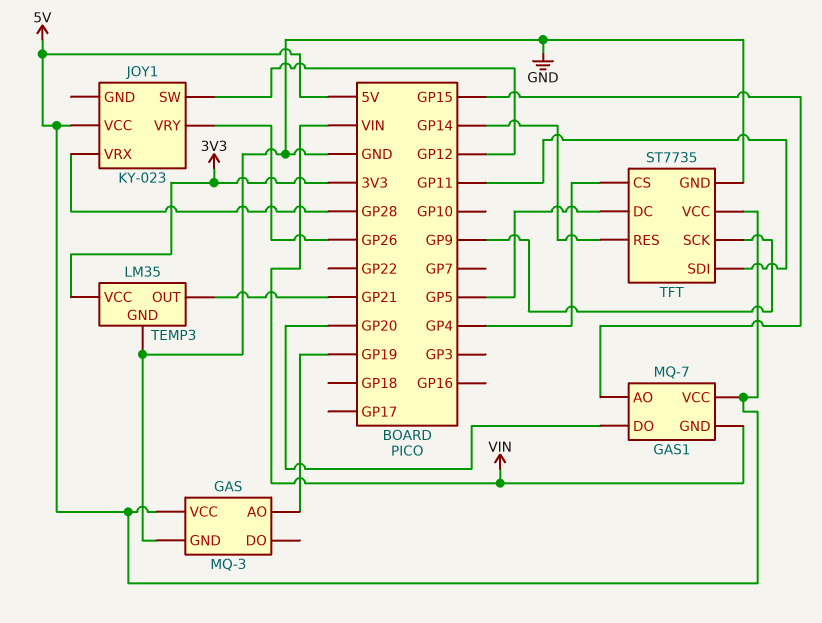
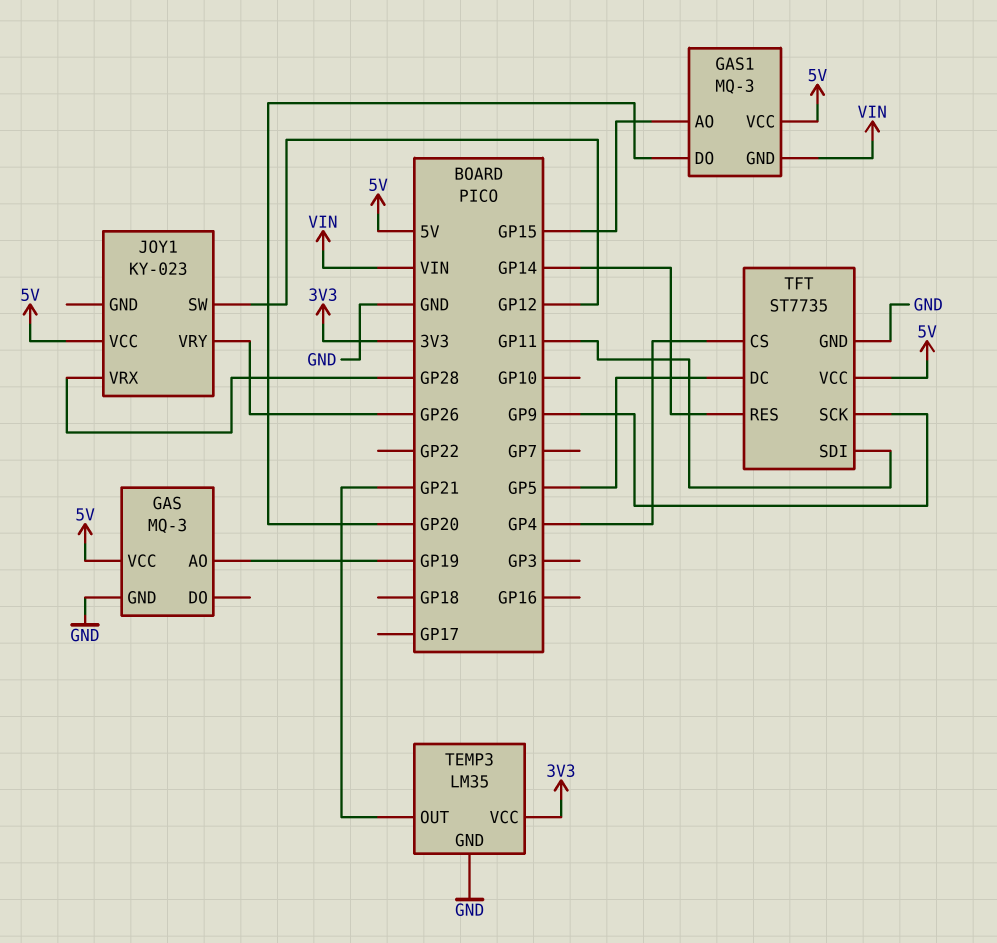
GAS1: MQ-7 -> MQ-3

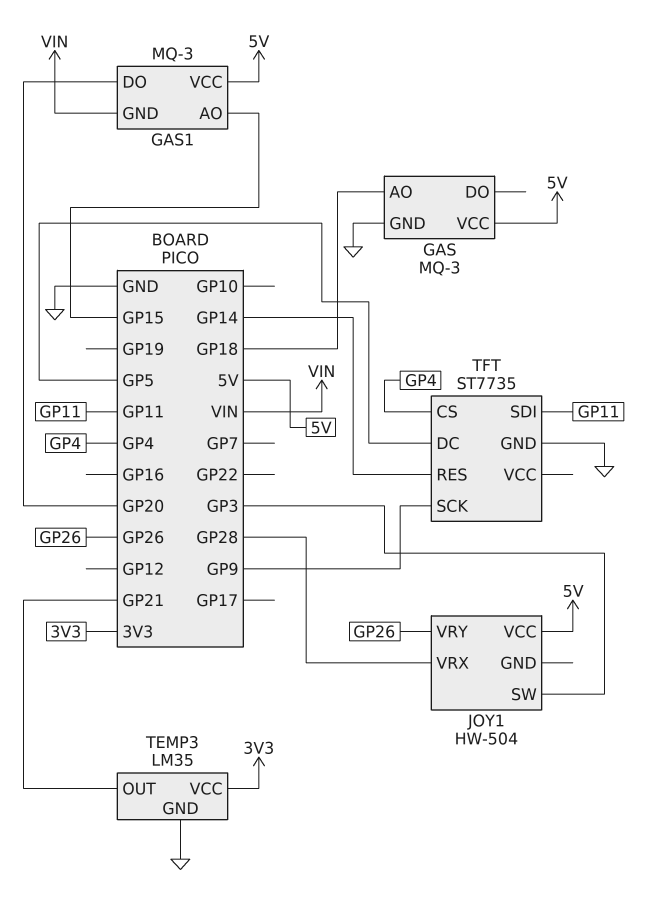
GAS pin AO: GP19 -> GP18
JOY1: KY-023 -> HW-504
JOY1 pin SW: GP12 -> GP3
TFT pin VCC: 5V -> none

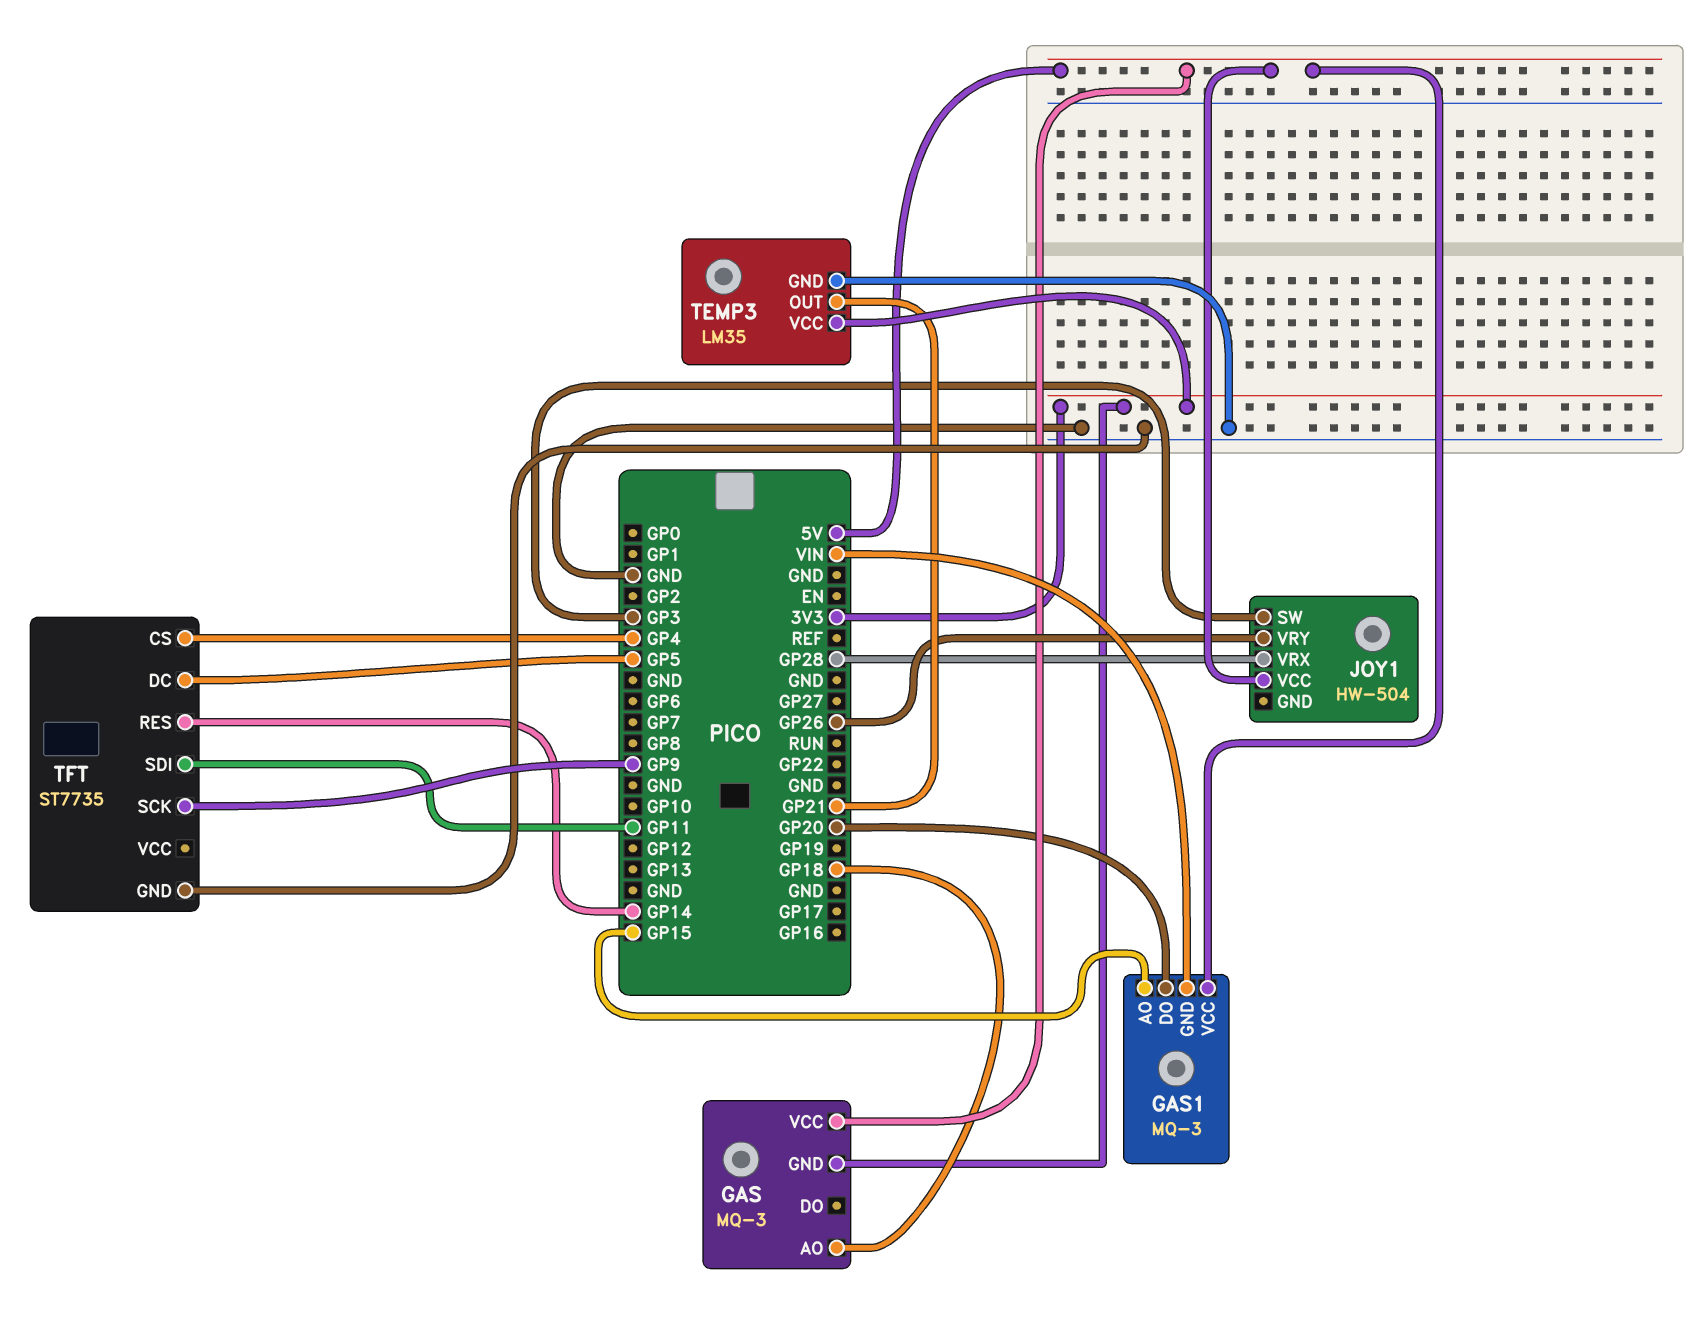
GAS pin GND: GND -> 3V3

